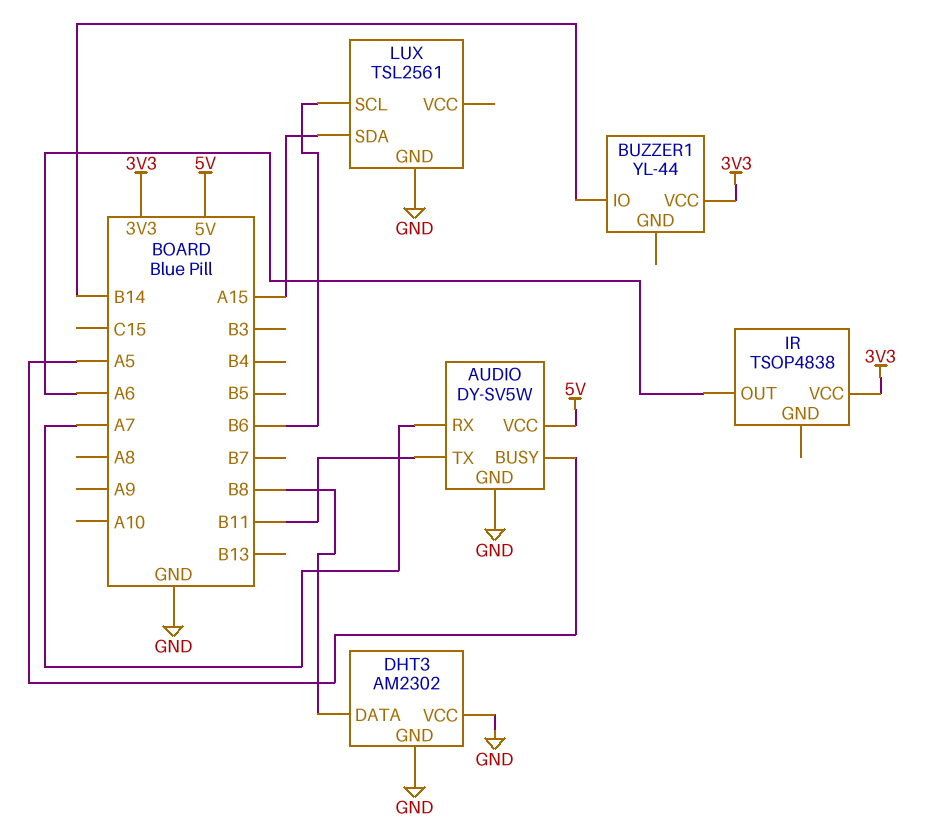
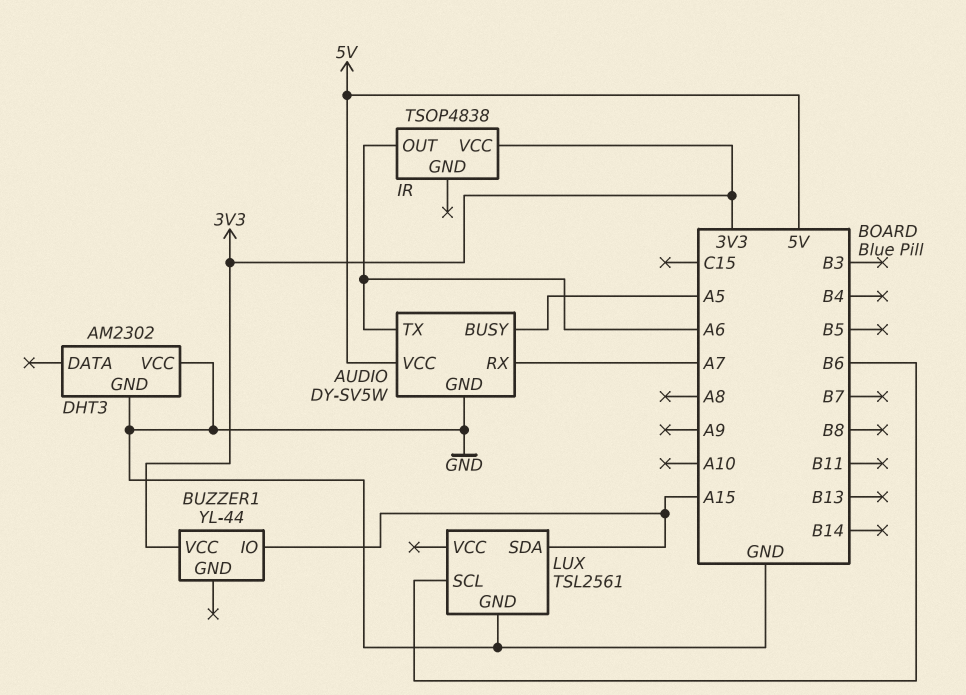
AUDIO pin TX: B11 -> A6
BUZZER1 pin IO: B14 -> A15
DHT3 pin DATA: B8 -> none

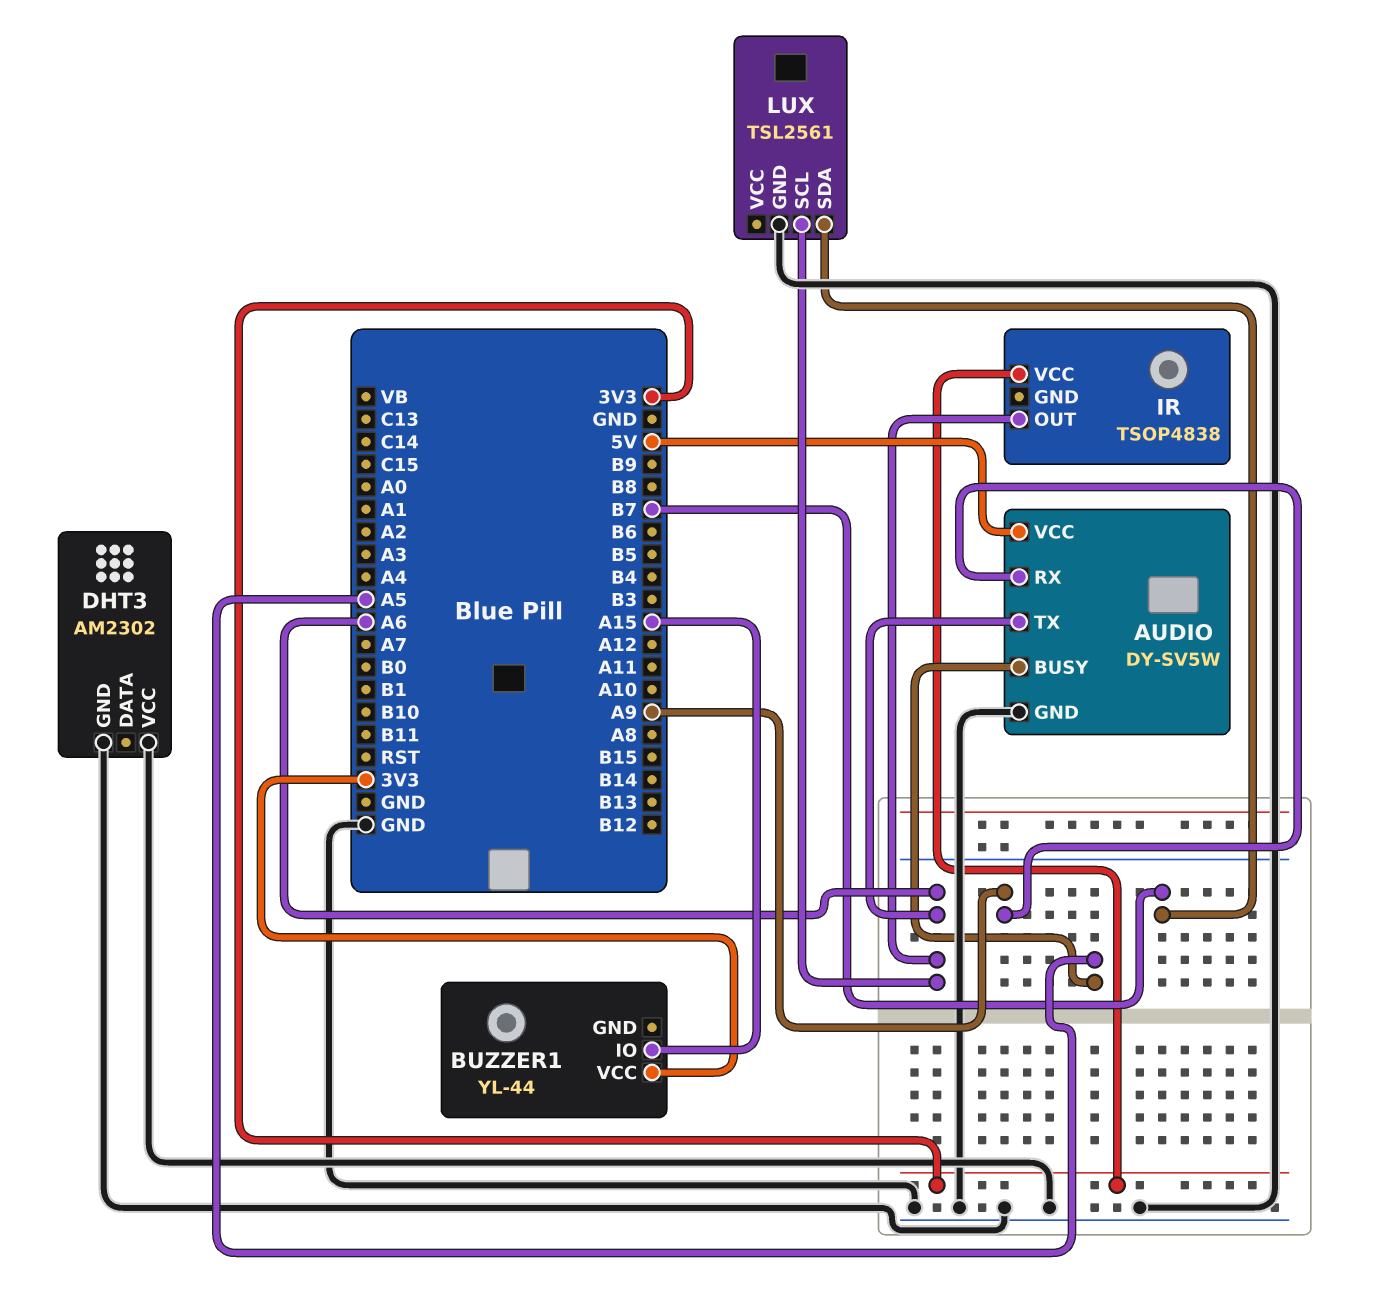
AUDIO pin RX: A7 -> A9
LUX pin SCL: B6 -> A6
LUX pin SDA: A15 -> B7

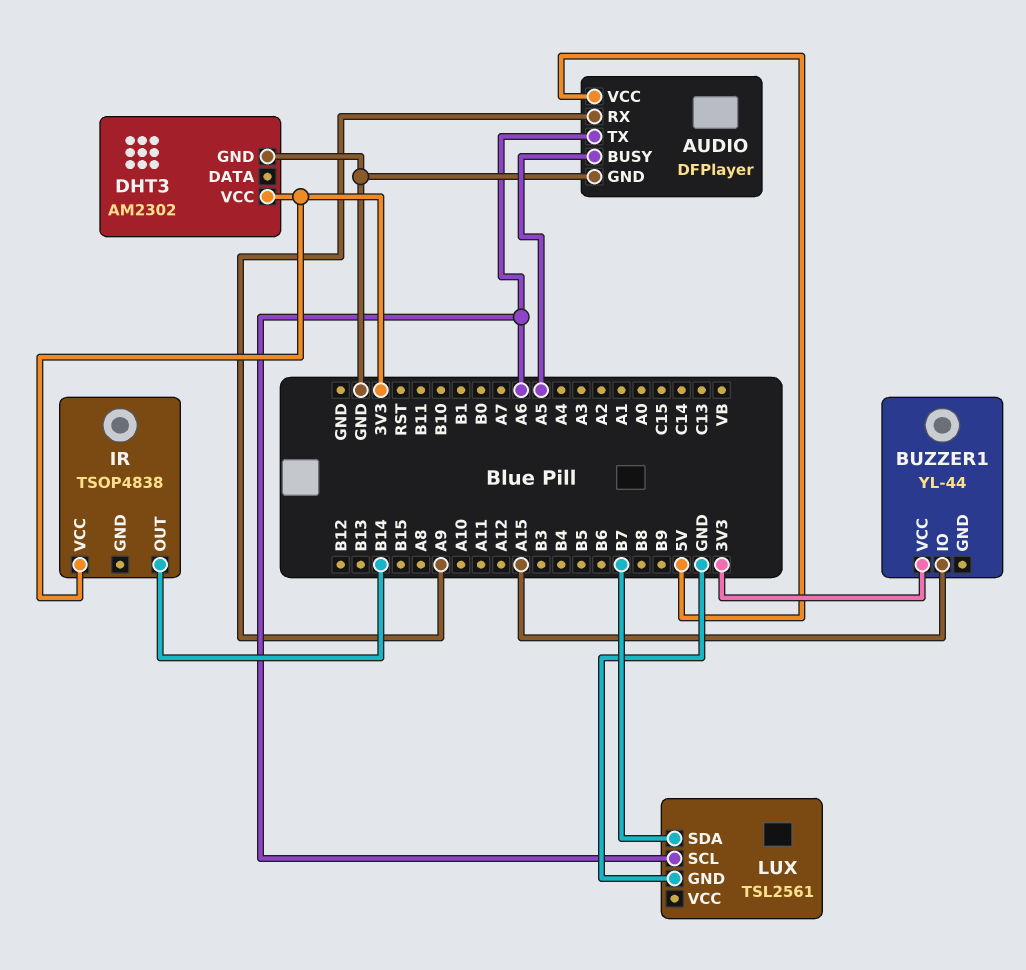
AUDIO: DY-SV5W -> DFPlayer
DHT3 pin VCC: GND -> 3V3
IR pin OUT: A6 -> B14

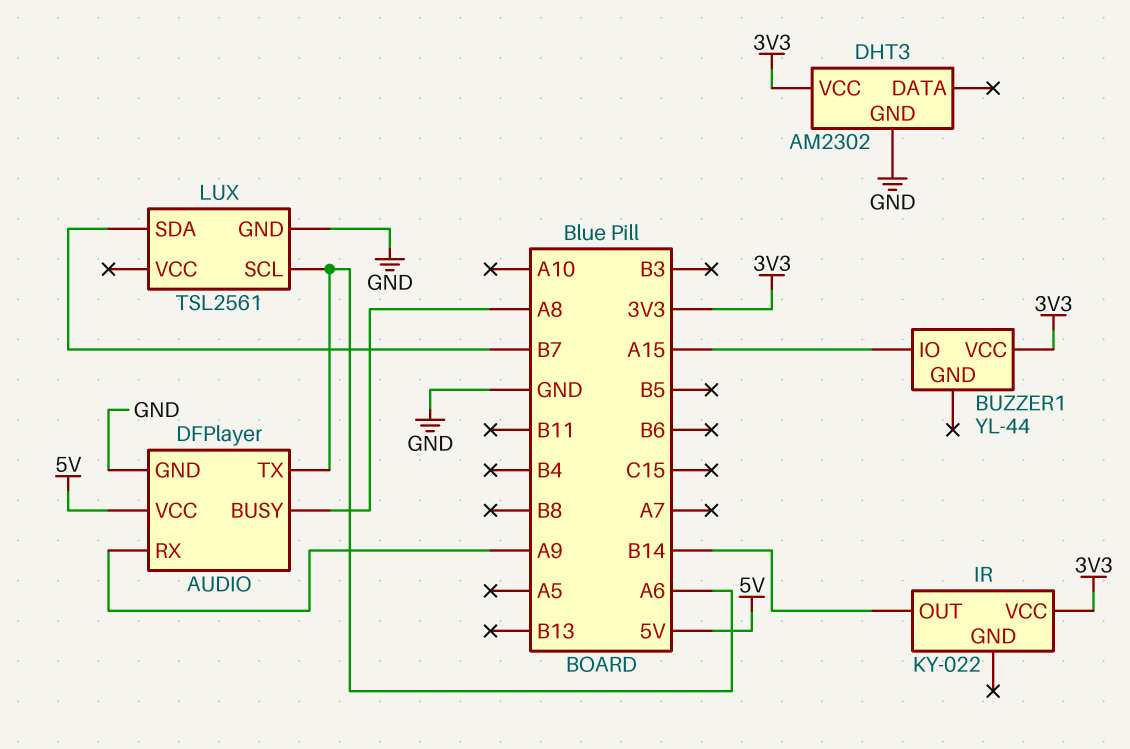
AUDIO pin BUSY: A5 -> A8
IR: TSOP4838 -> KY-022

